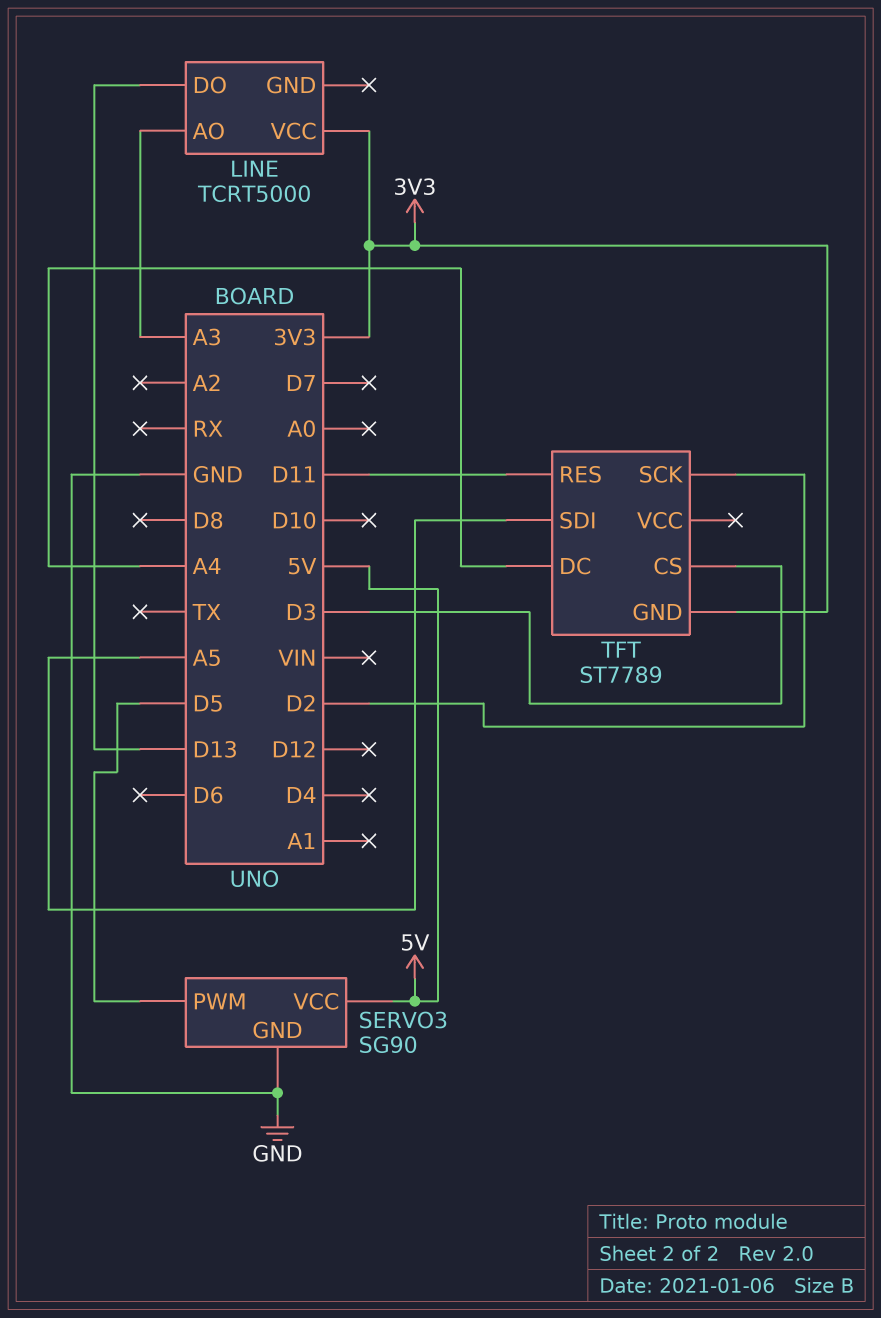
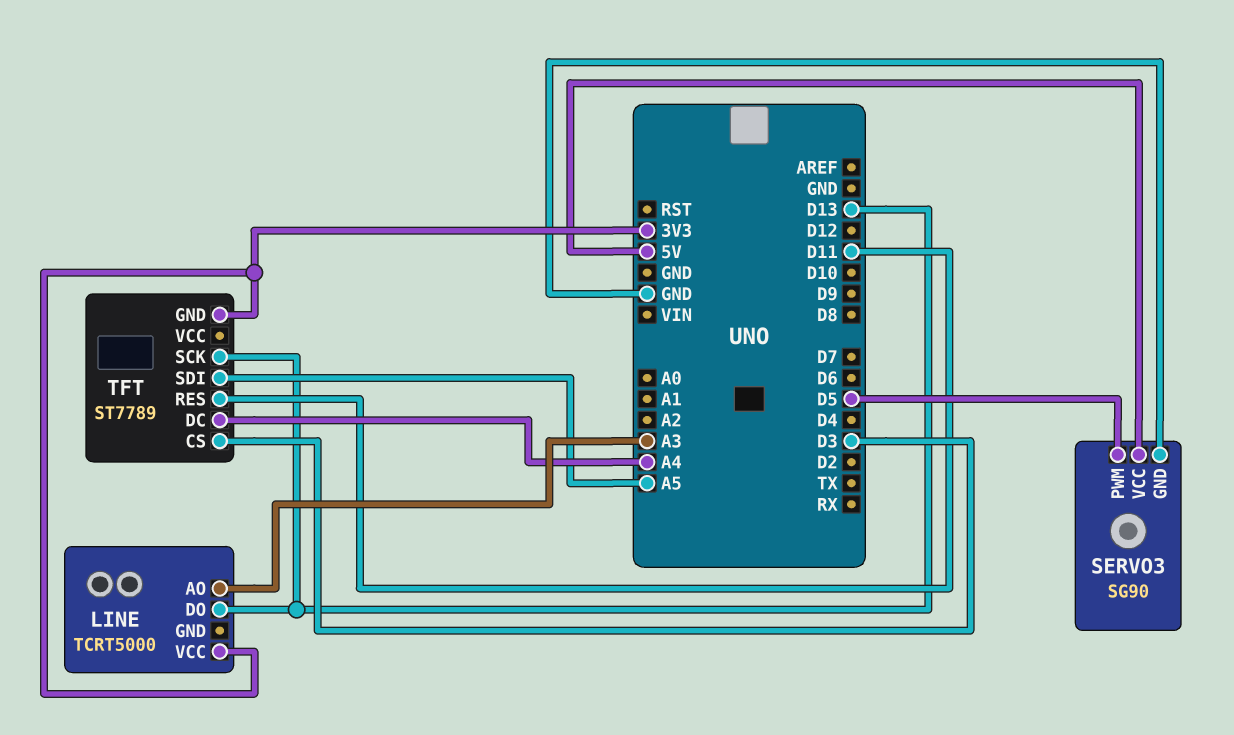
TFT pin SCK: D2 -> D13

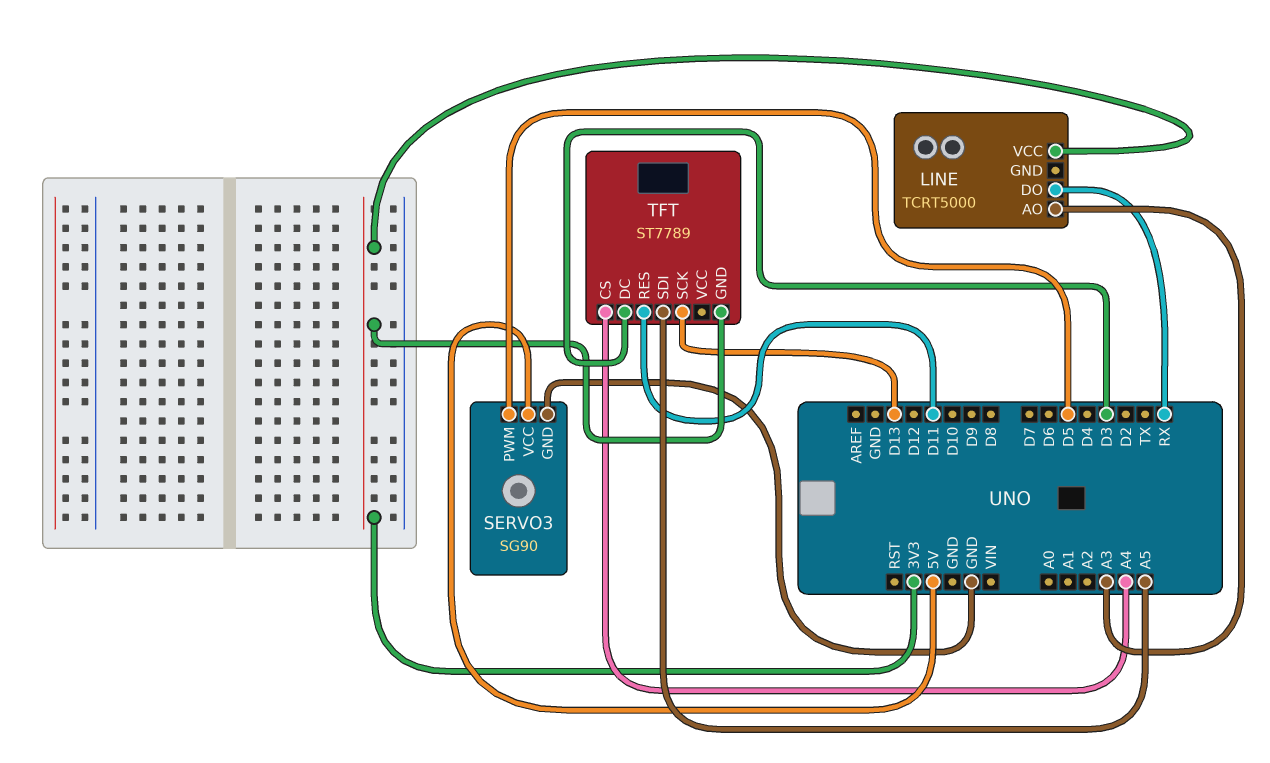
LINE pin DO: D13 -> RX
TFT pin CS: D3 -> A4
TFT pin DC: A4 -> D3

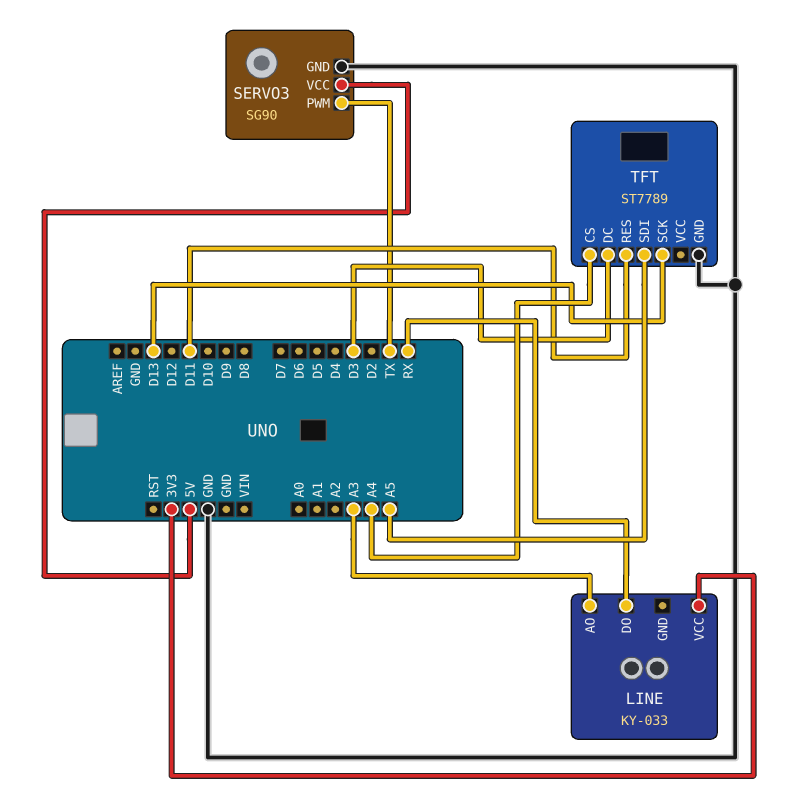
LINE: TCRT5000 -> KY-033
SERVO3 pin PWM: D5 -> TX
TFT pin GND: 3V3 -> GND

